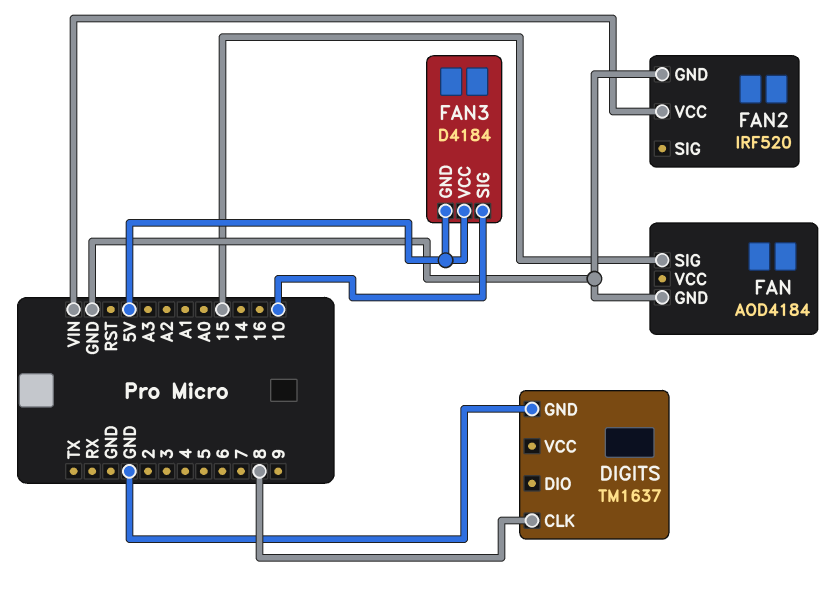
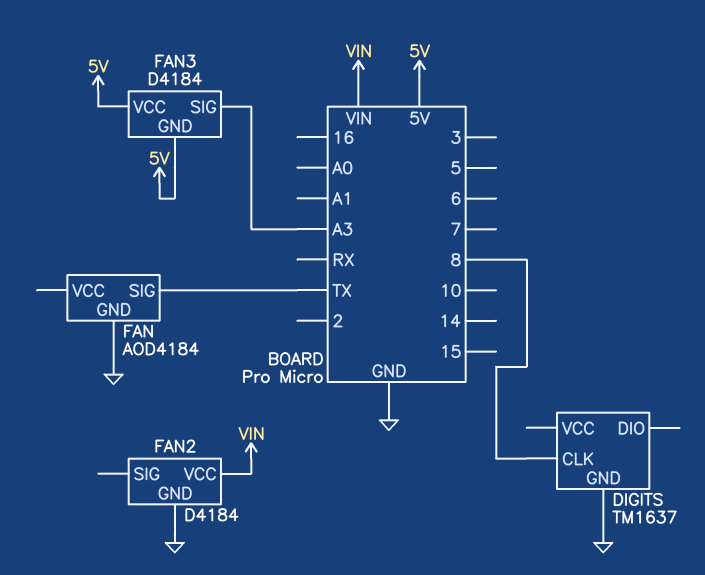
FAN pin SIG: 15 -> TX
FAN2: IRF520 -> D4184
FAN3 pin SIG: 10 -> A3

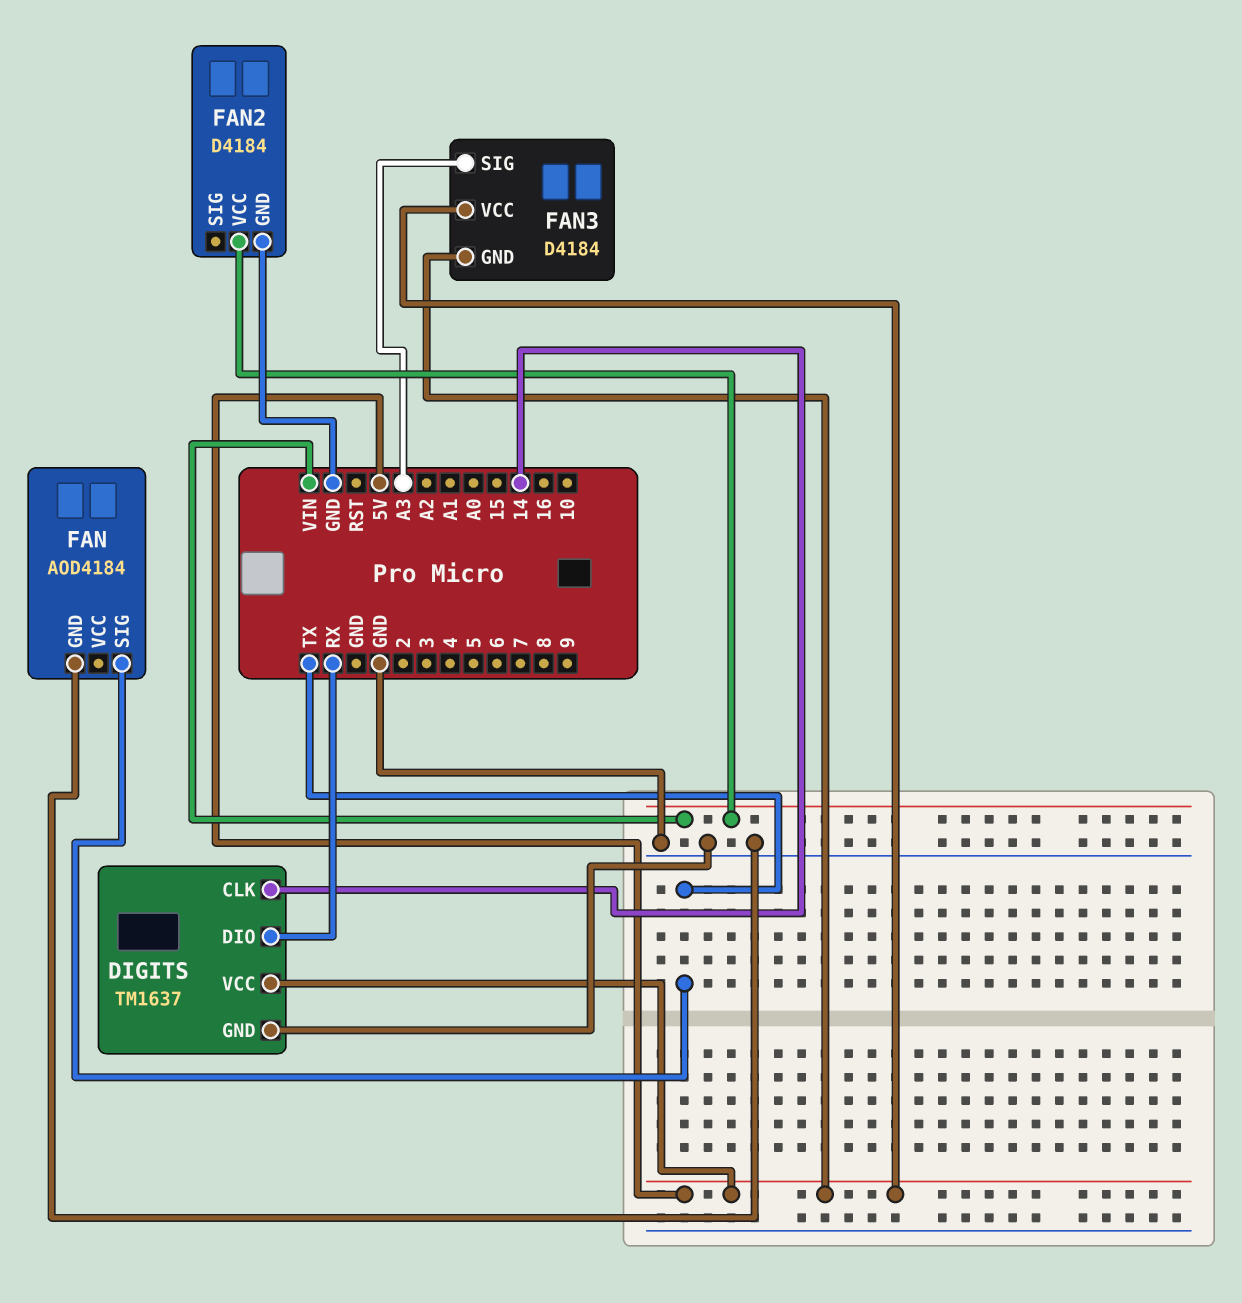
DIGITS pin CLK: 8 -> 14
DIGITS pin DIO: none -> RX
DIGITS pin VCC: none -> 5V

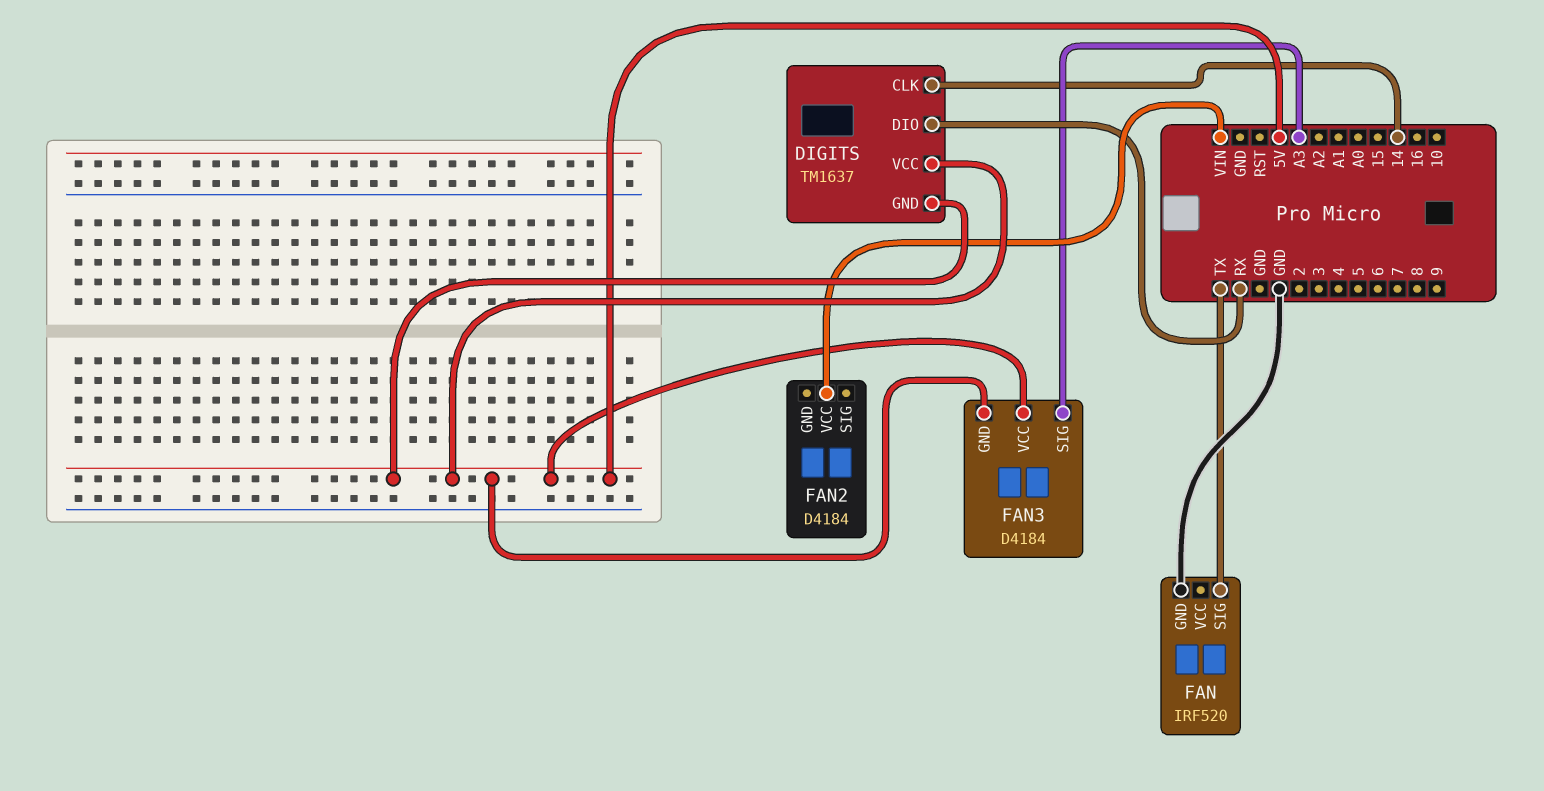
DIGITS pin GND: GND -> 5V
FAN: AOD4184 -> IRF520
FAN2 pin GND: GND -> none

